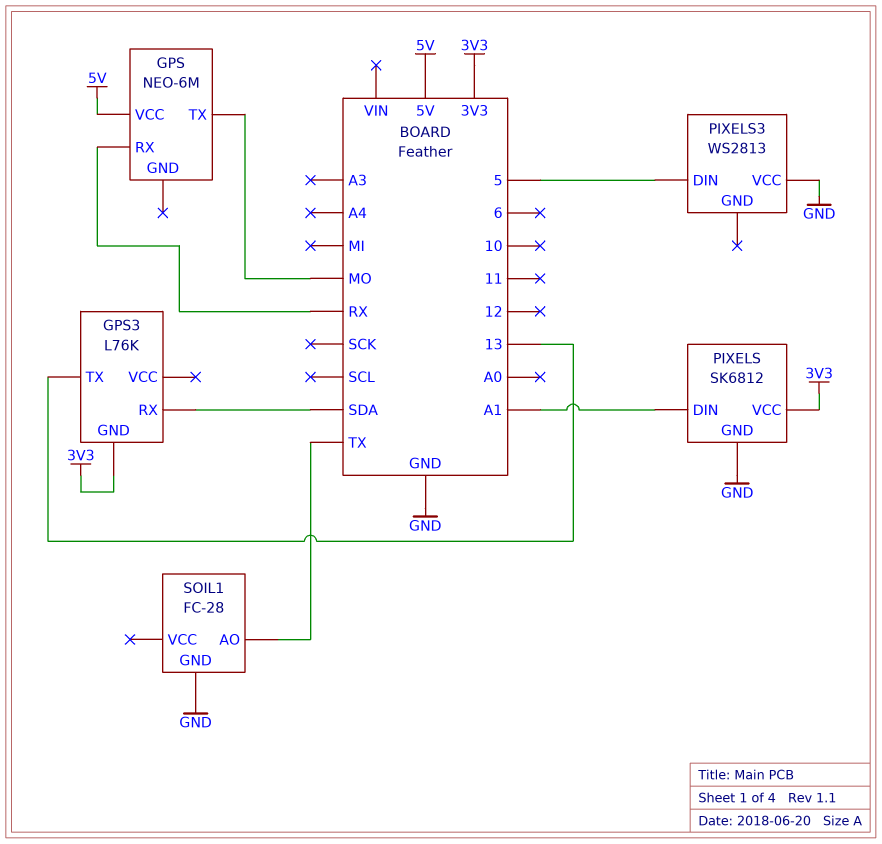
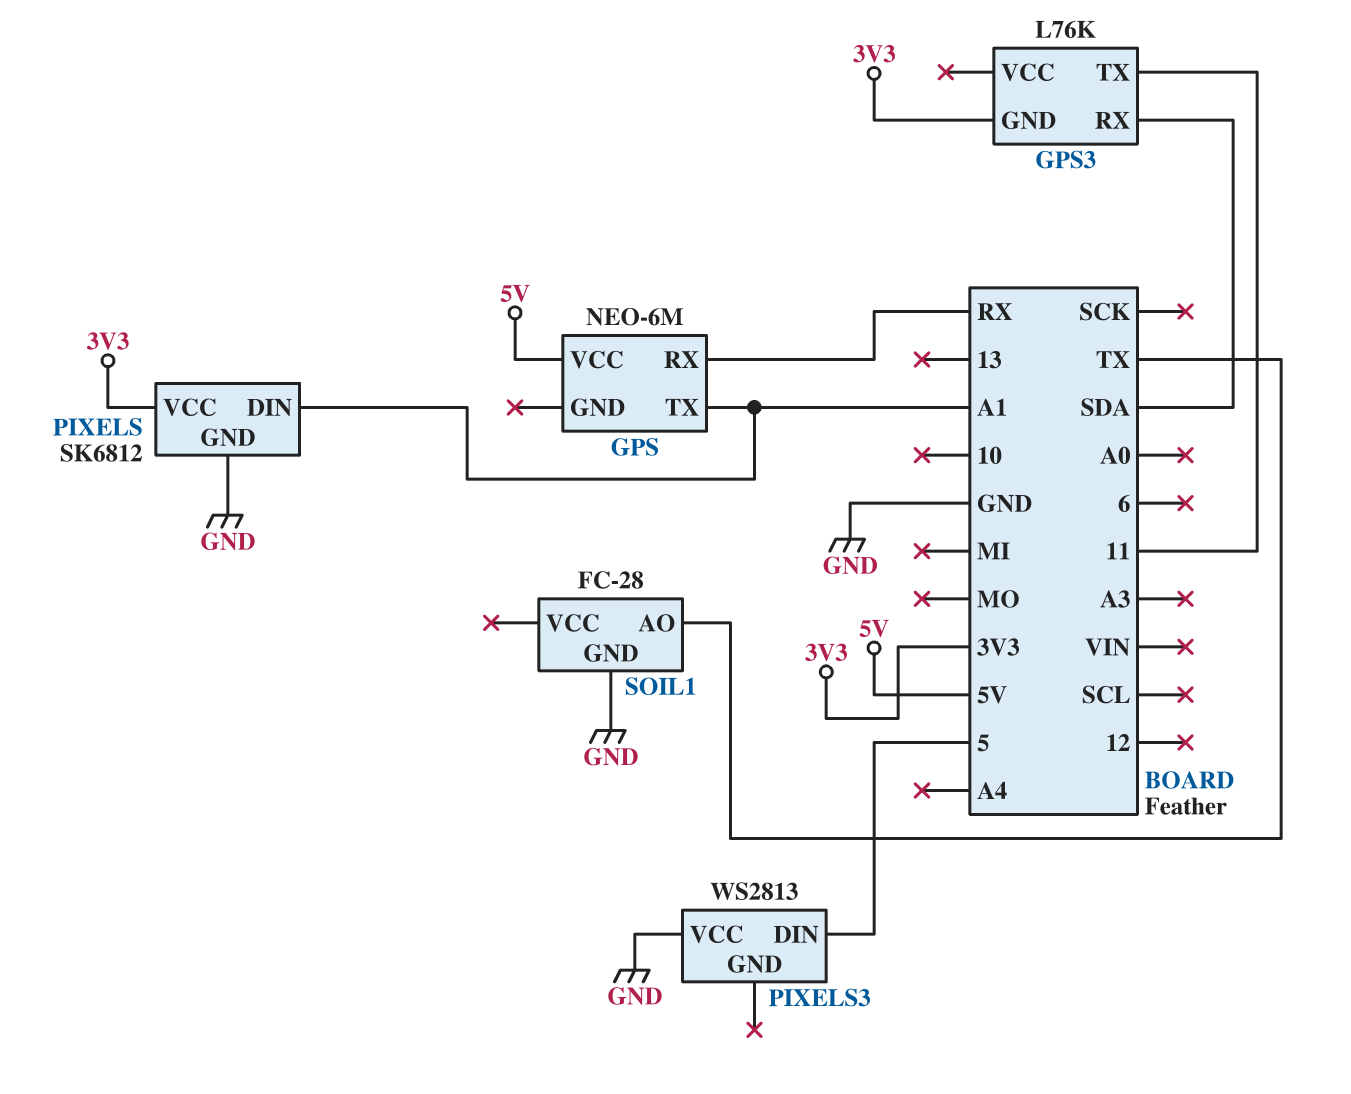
GPS pin TX: MO -> A1
GPS3 pin TX: 13 -> 11

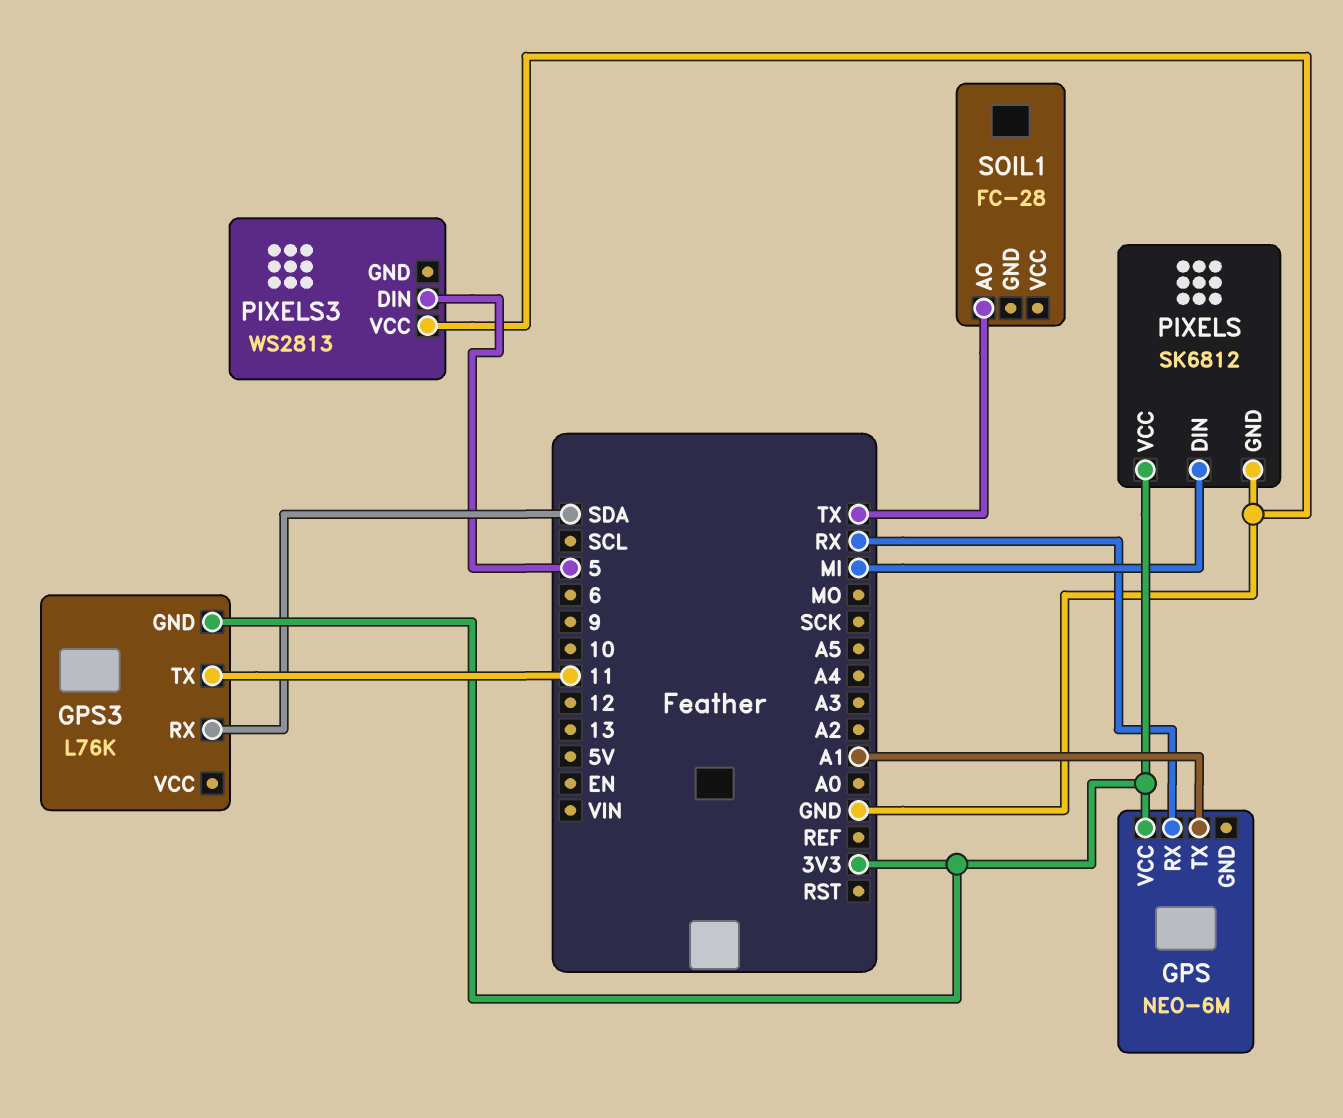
GPS pin VCC: 5V -> 3V3
PIXELS pin DIN: A1 -> MI
SOIL1 pin GND: GND -> none

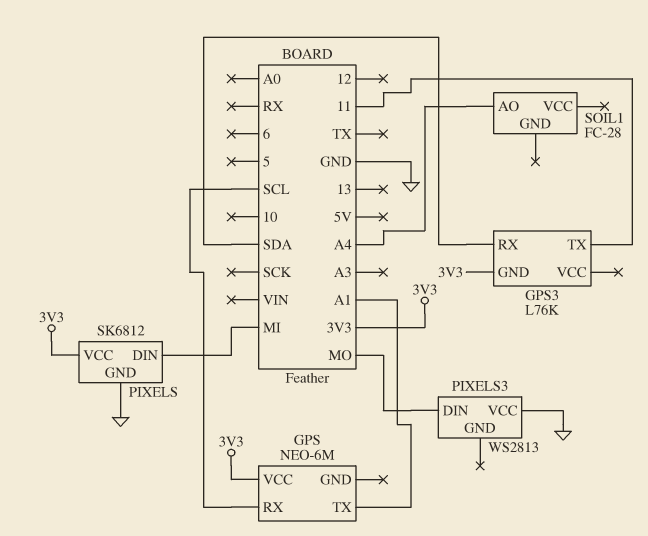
GPS pin RX: RX -> SCL
PIXELS3 pin DIN: 5 -> MO
SOIL1 pin AO: TX -> A4

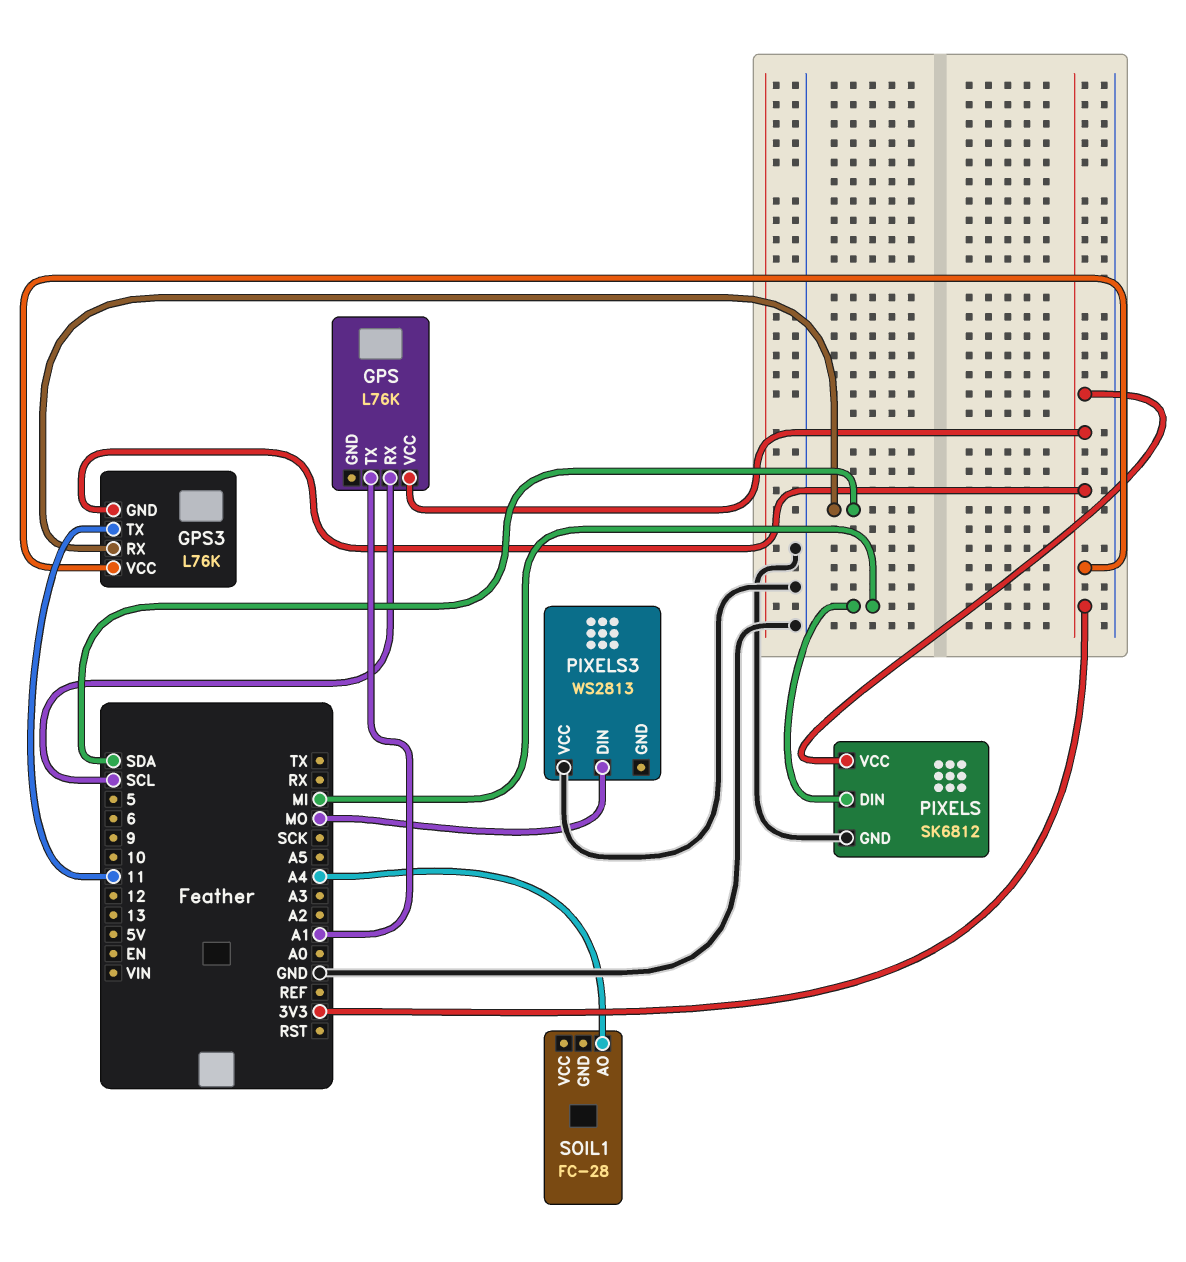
GPS: NEO-6M -> L76K
GPS3 pin VCC: none -> 3V3

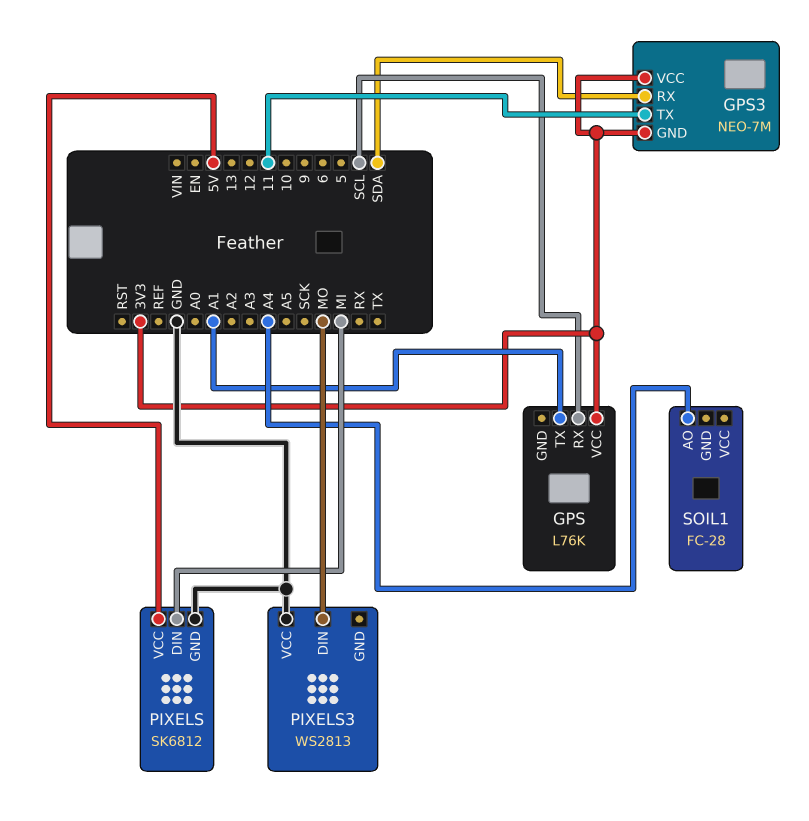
GPS3: L76K -> NEO-7M
PIXELS pin VCC: 3V3 -> 5V

